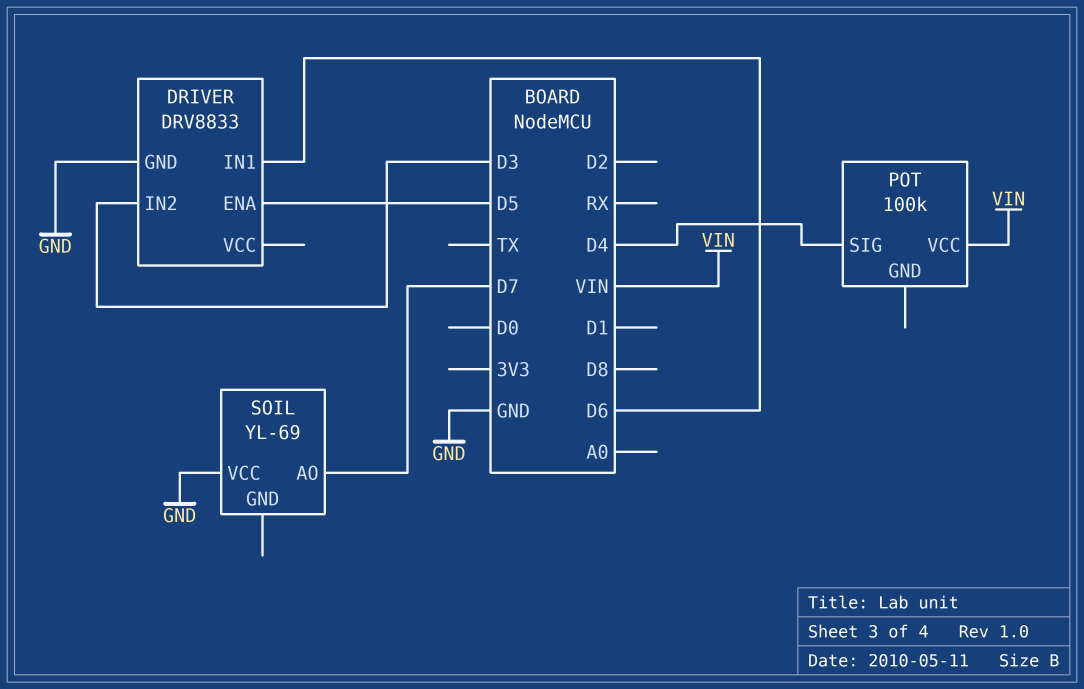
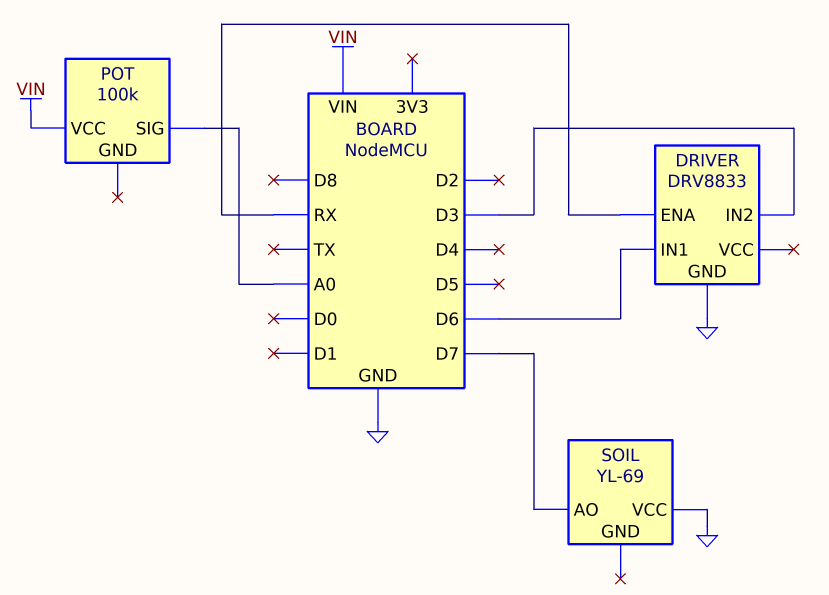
DRIVER pin ENA: D5 -> RX
POT pin SIG: D4 -> A0

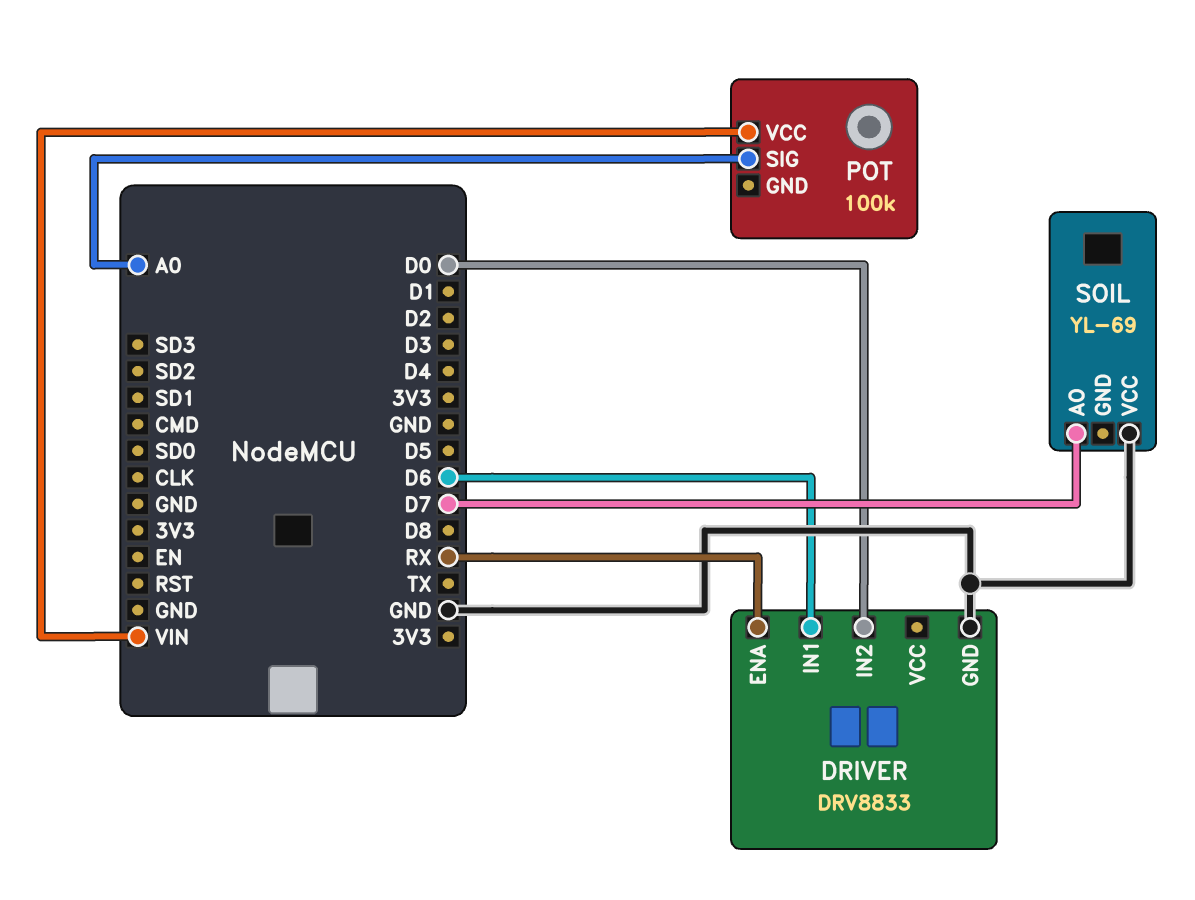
DRIVER pin IN2: D3 -> D0

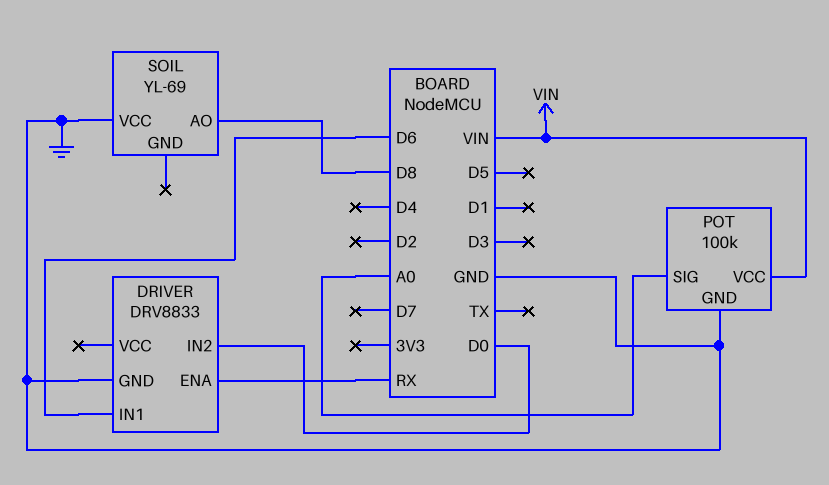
POT pin GND: none -> GND
SOIL pin AO: D7 -> D8

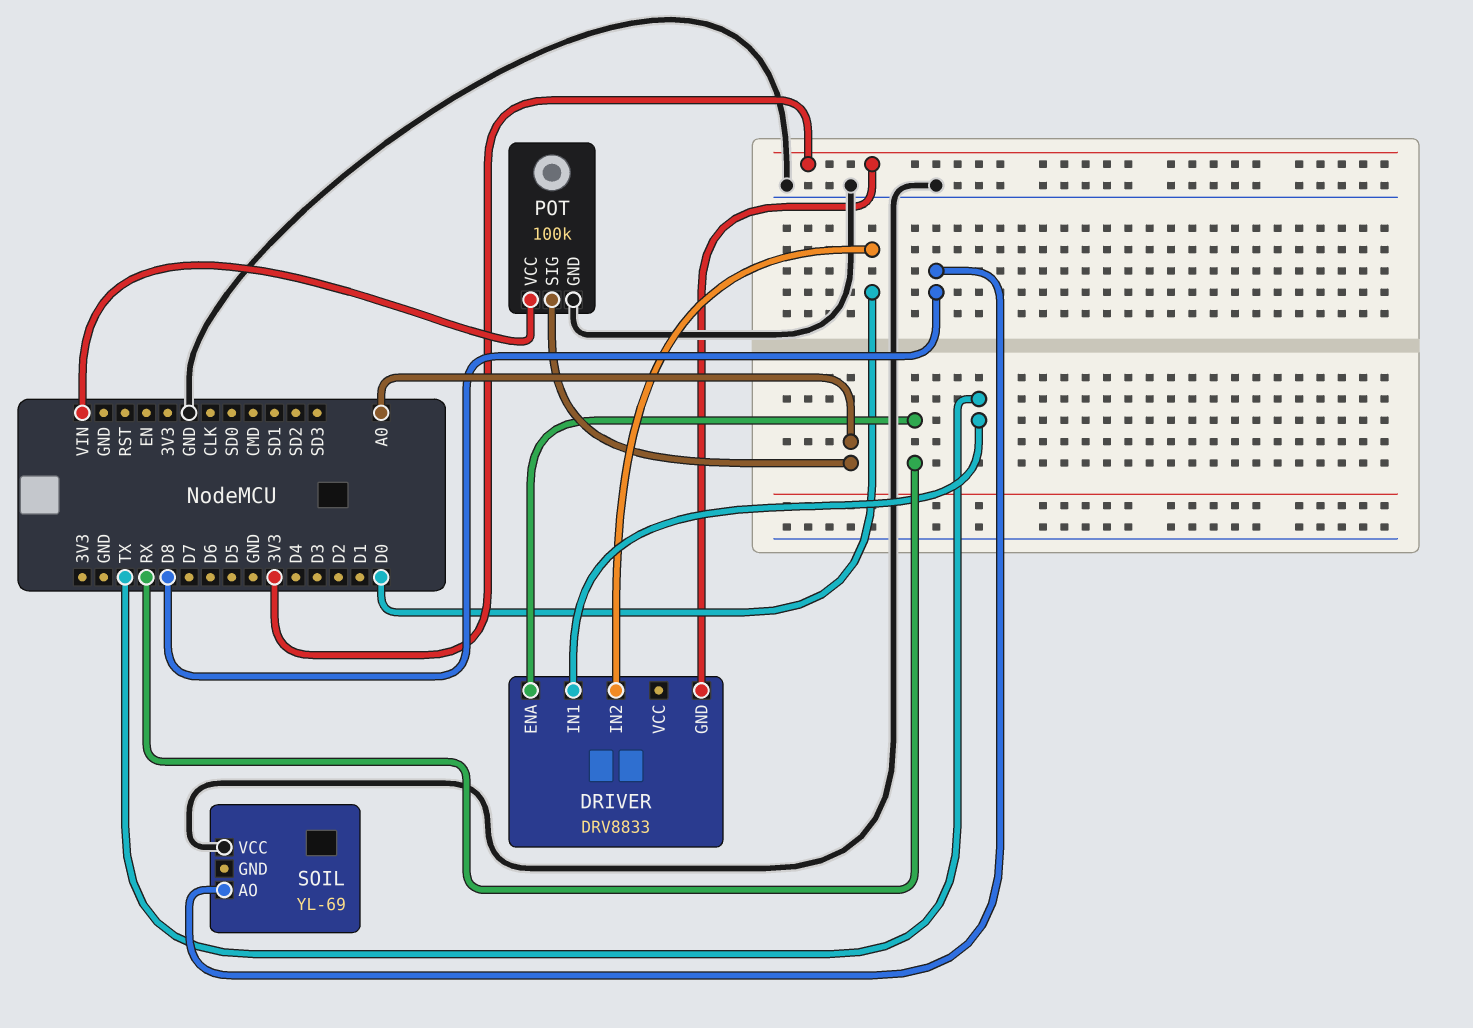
DRIVER pin GND: GND -> 3V3
DRIVER pin IN1: D6 -> TX

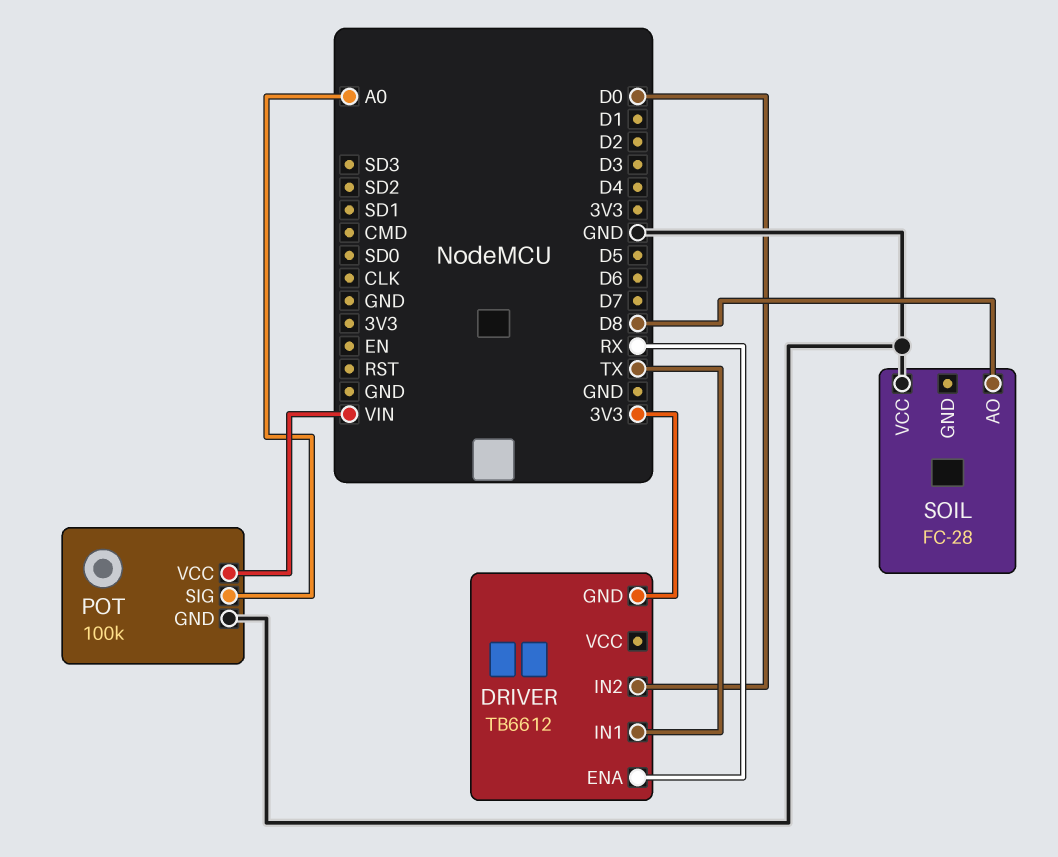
DRIVER: DRV8833 -> TB6612
SOIL: YL-69 -> FC-28

